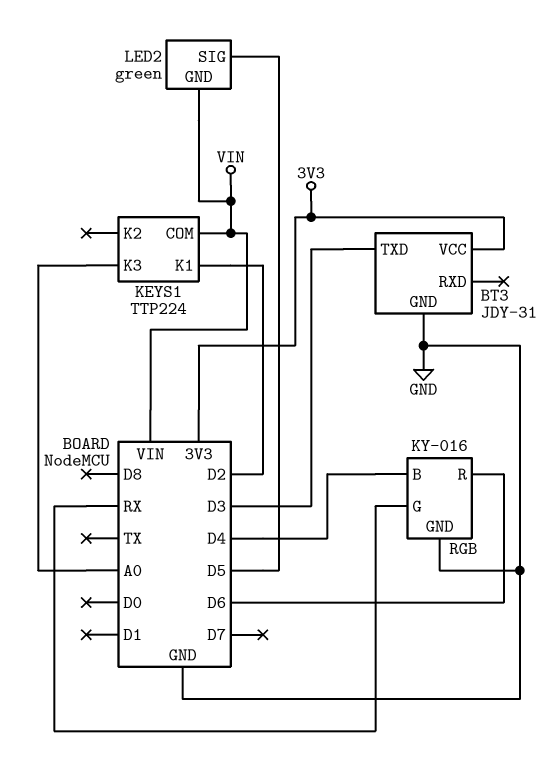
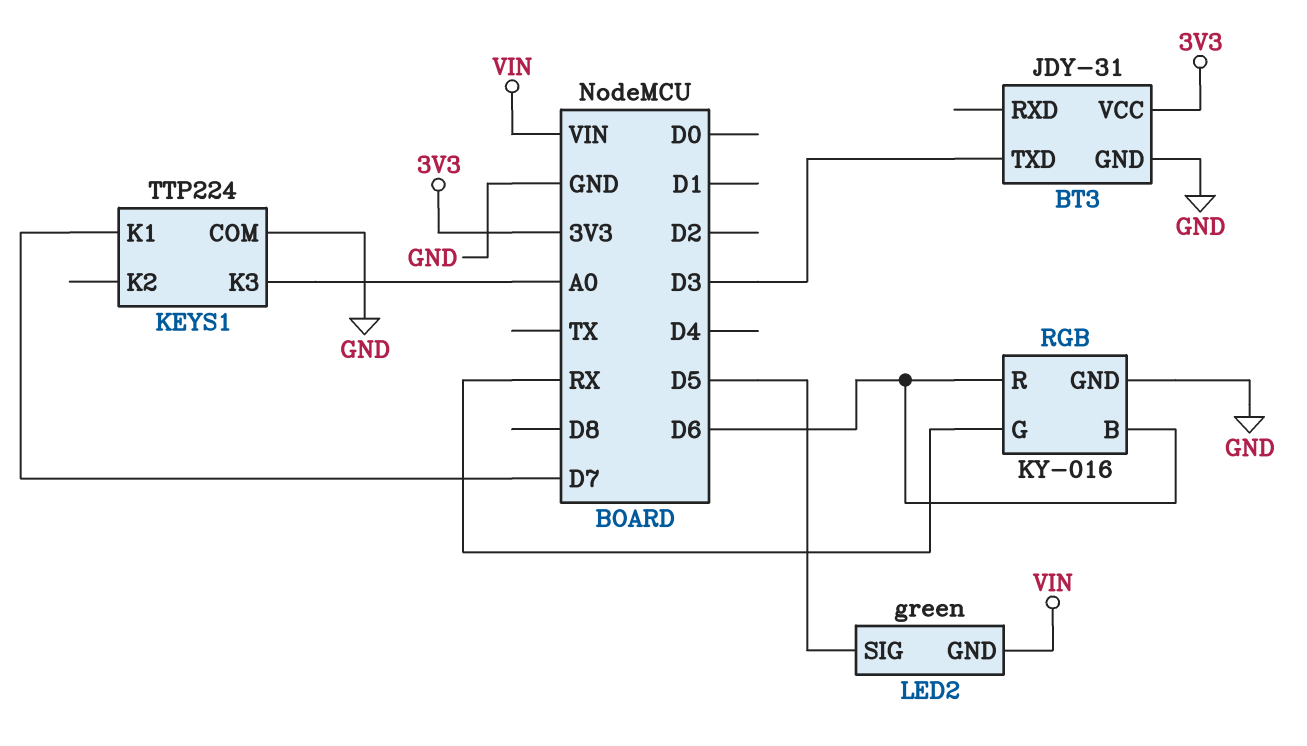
KEYS1 pin COM: VIN -> GND
KEYS1 pin K1: D2 -> D7
RGB pin B: D4 -> D6

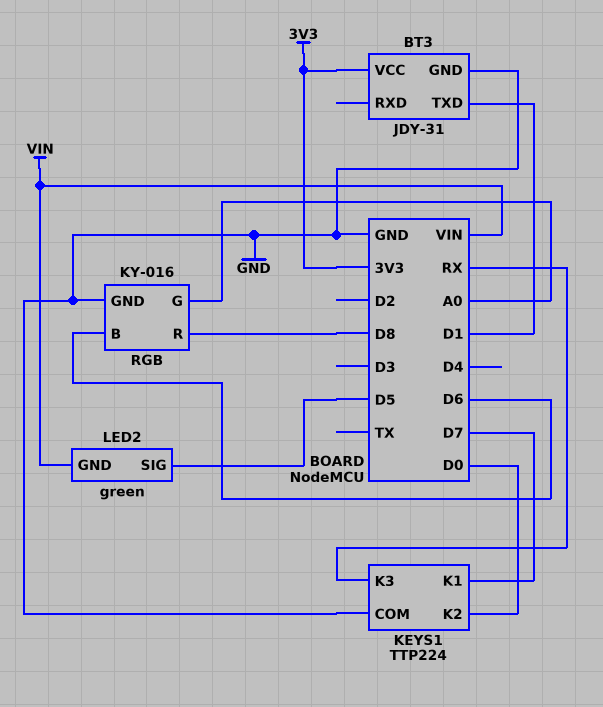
BT3 pin TXD: D3 -> D1
KEYS1 pin K2: none -> D0
KEYS1 pin K3: A0 -> RX
RGB pin G: RX -> A0
RGB pin R: D6 -> D8

